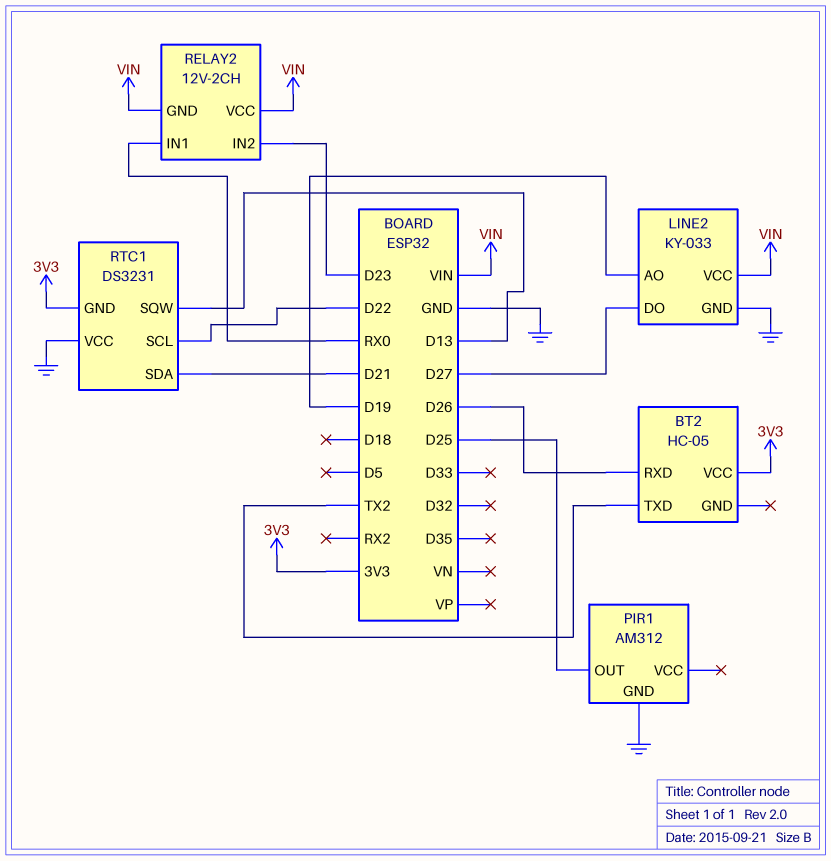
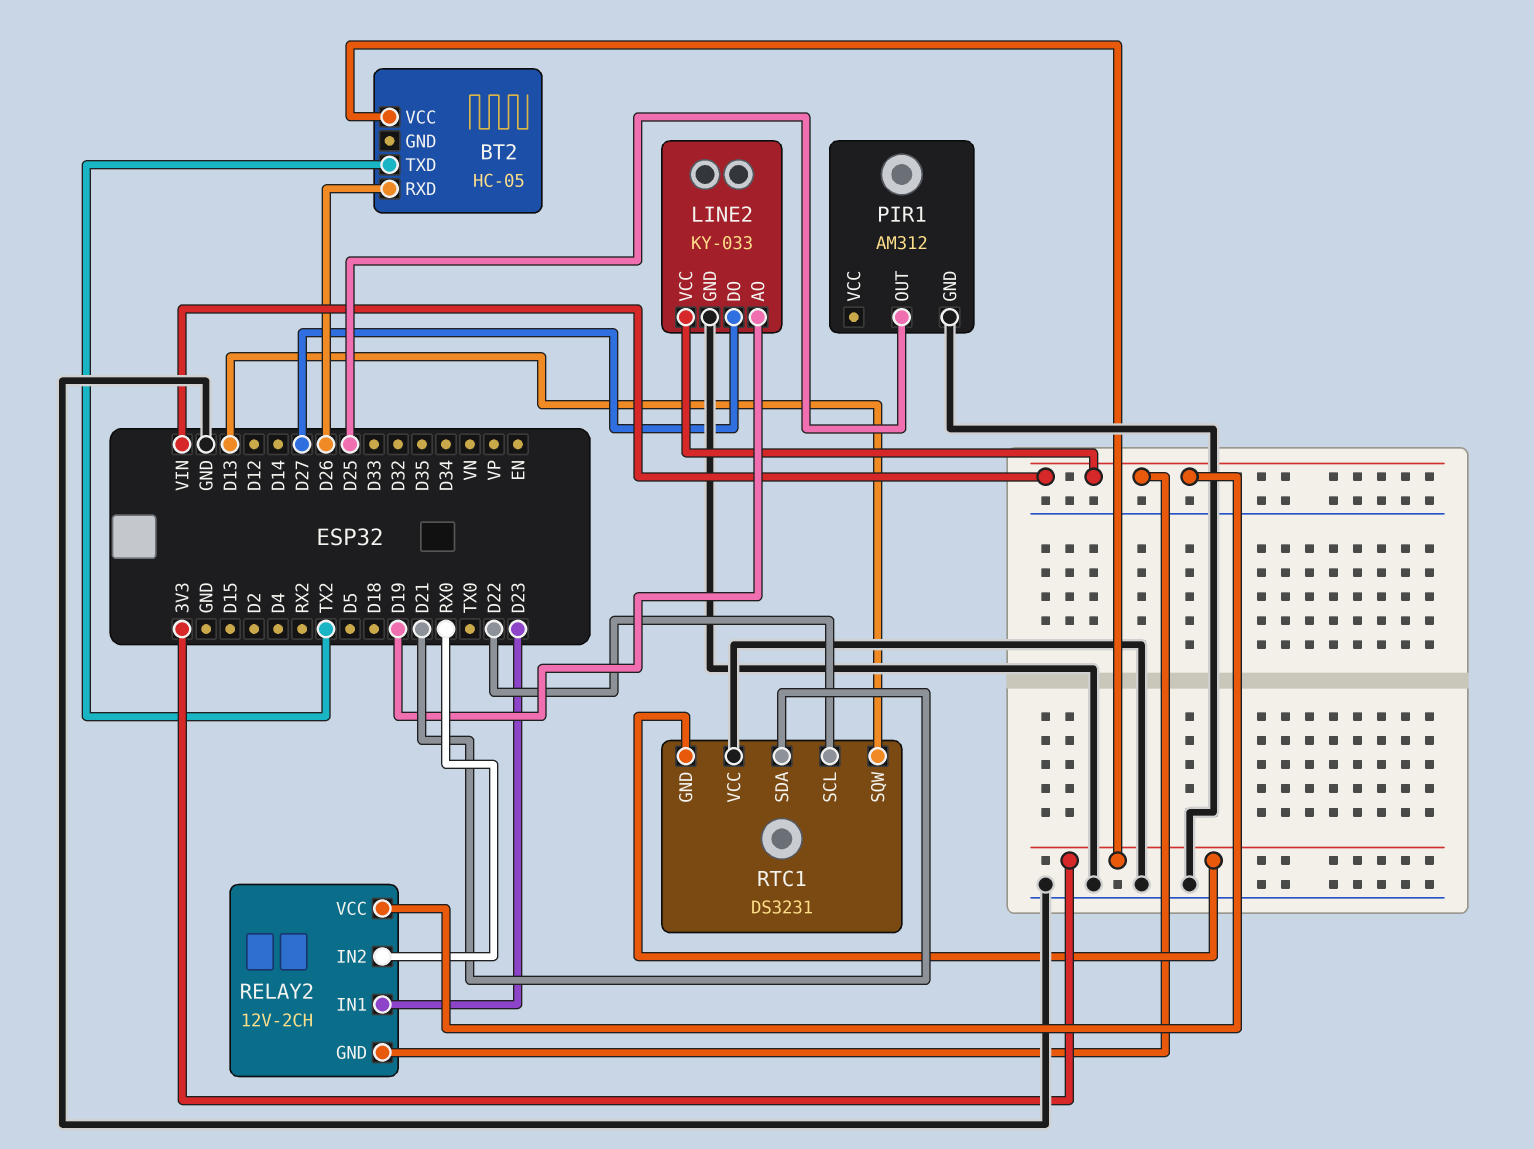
RELAY2 pin IN1: RX0 -> D23
RELAY2 pin IN2: D23 -> RX0

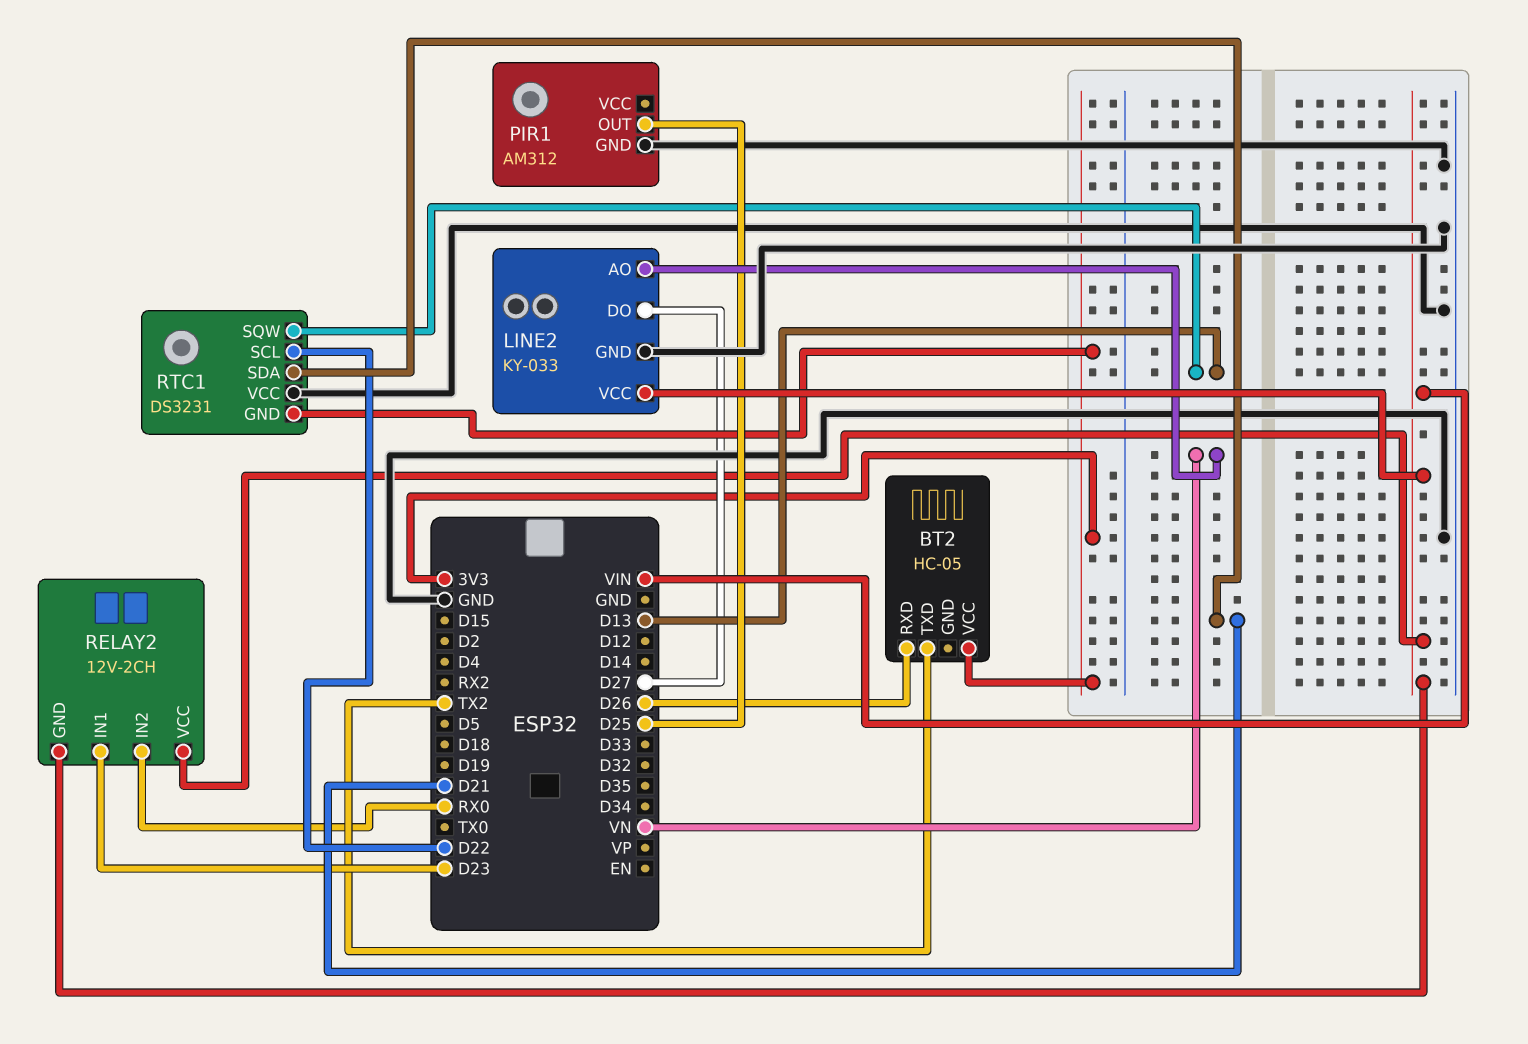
LINE2 pin AO: D19 -> VN

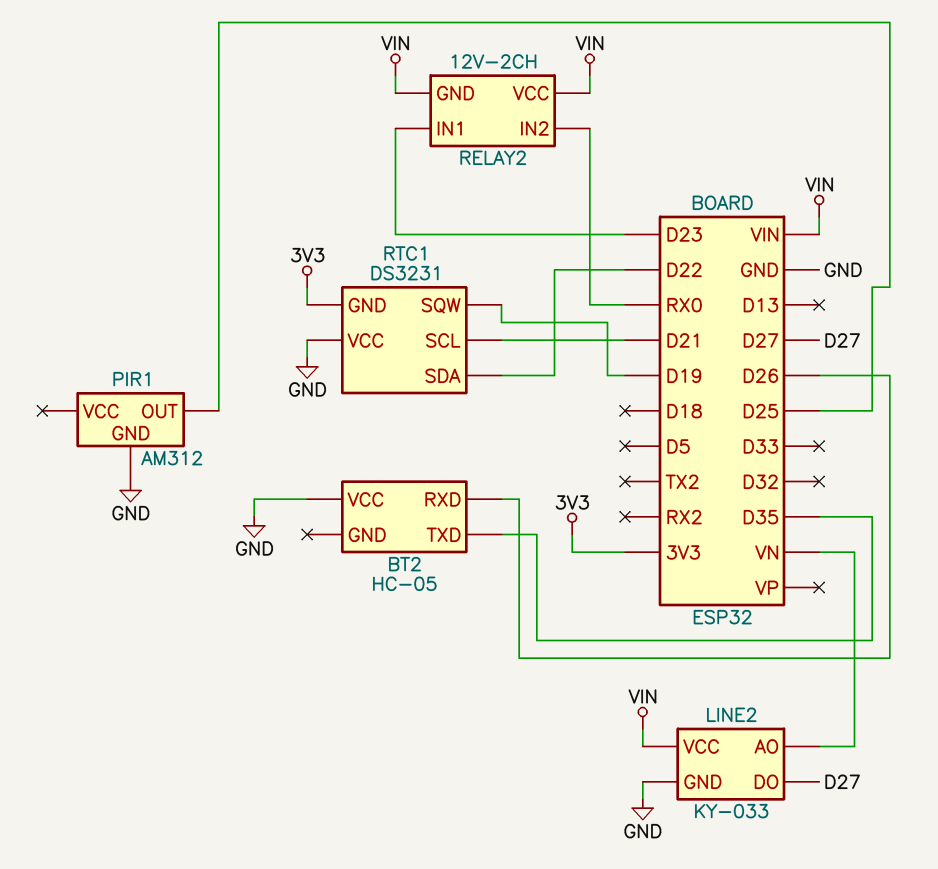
BT2 pin TXD: TX2 -> D35
BT2 pin VCC: 3V3 -> GND
RTC1 pin SCL: D22 -> D21
RTC1 pin SDA: D21 -> D22
RTC1 pin SQW: D13 -> D19

